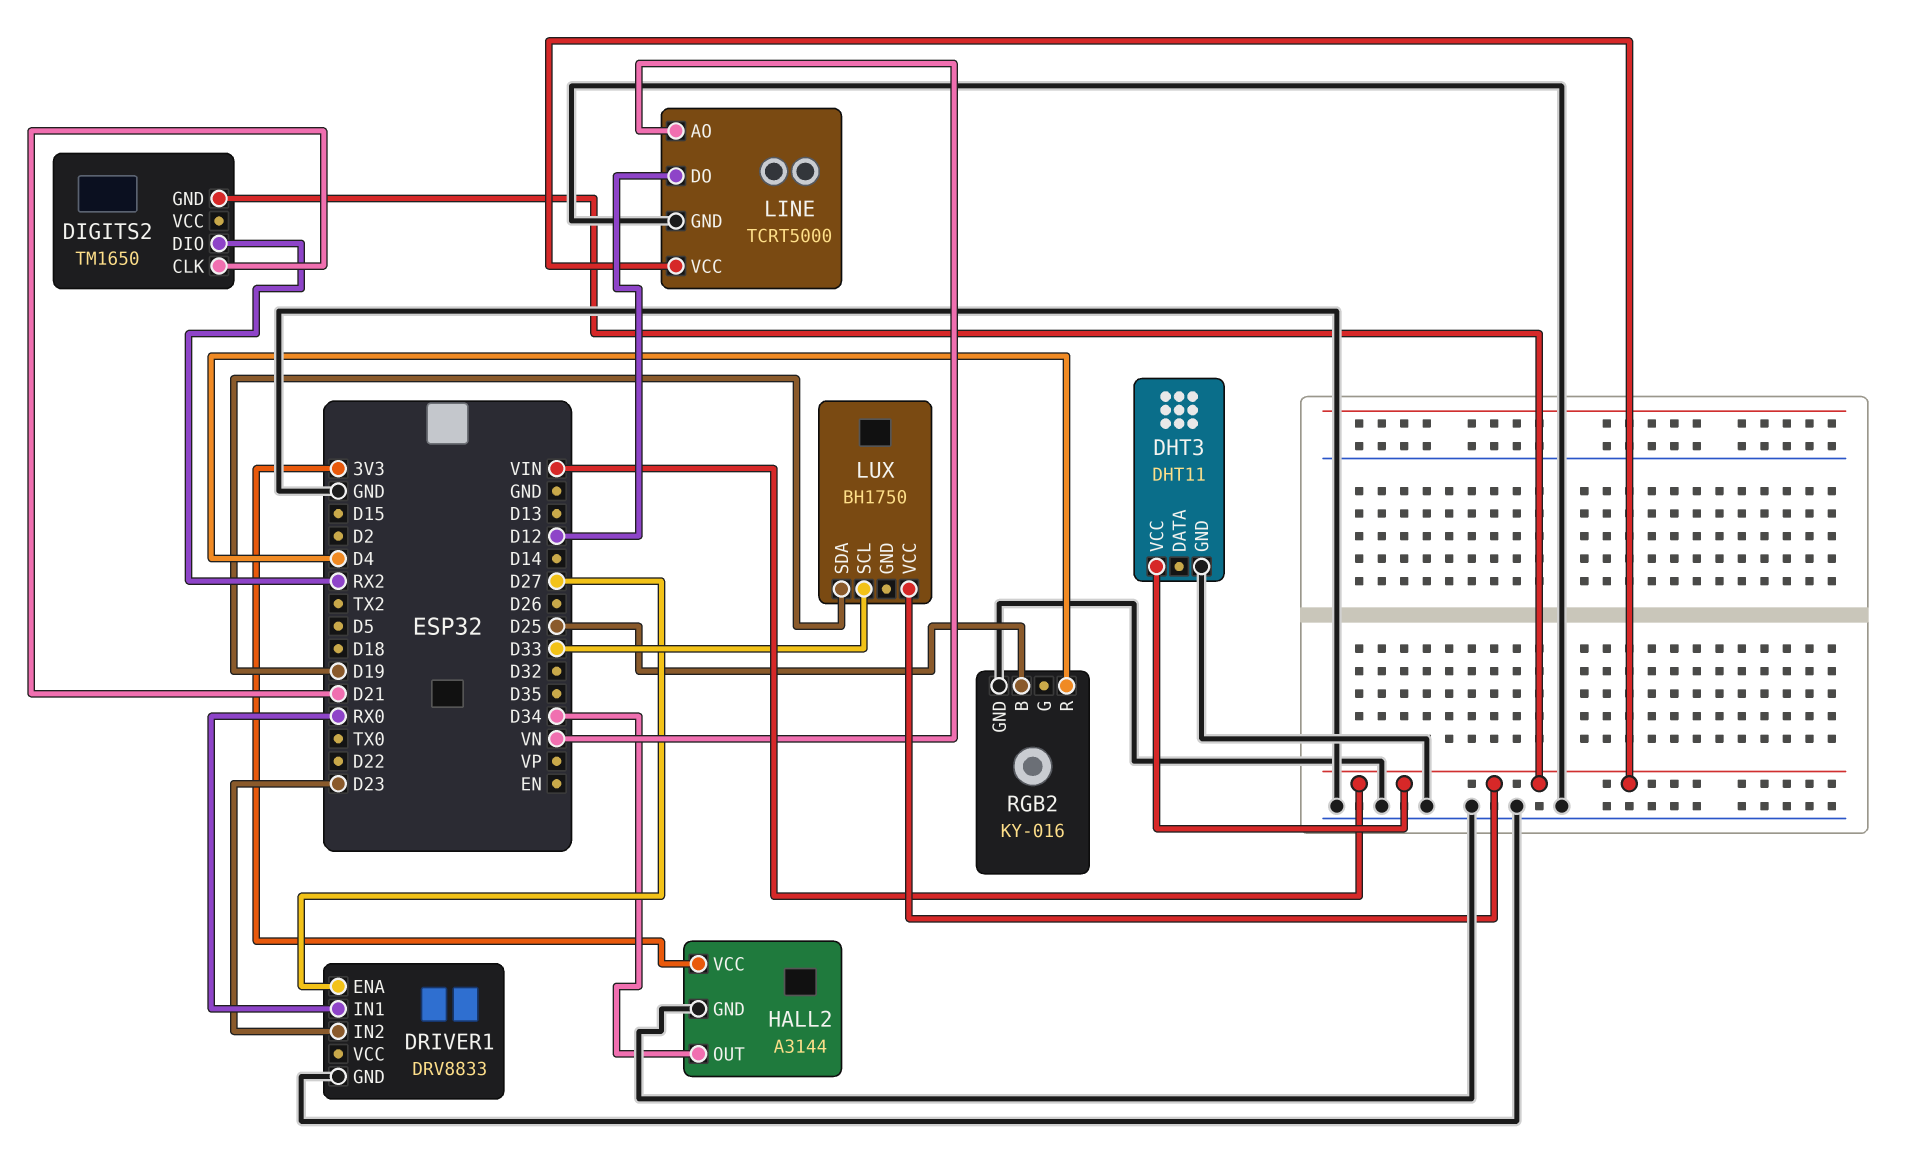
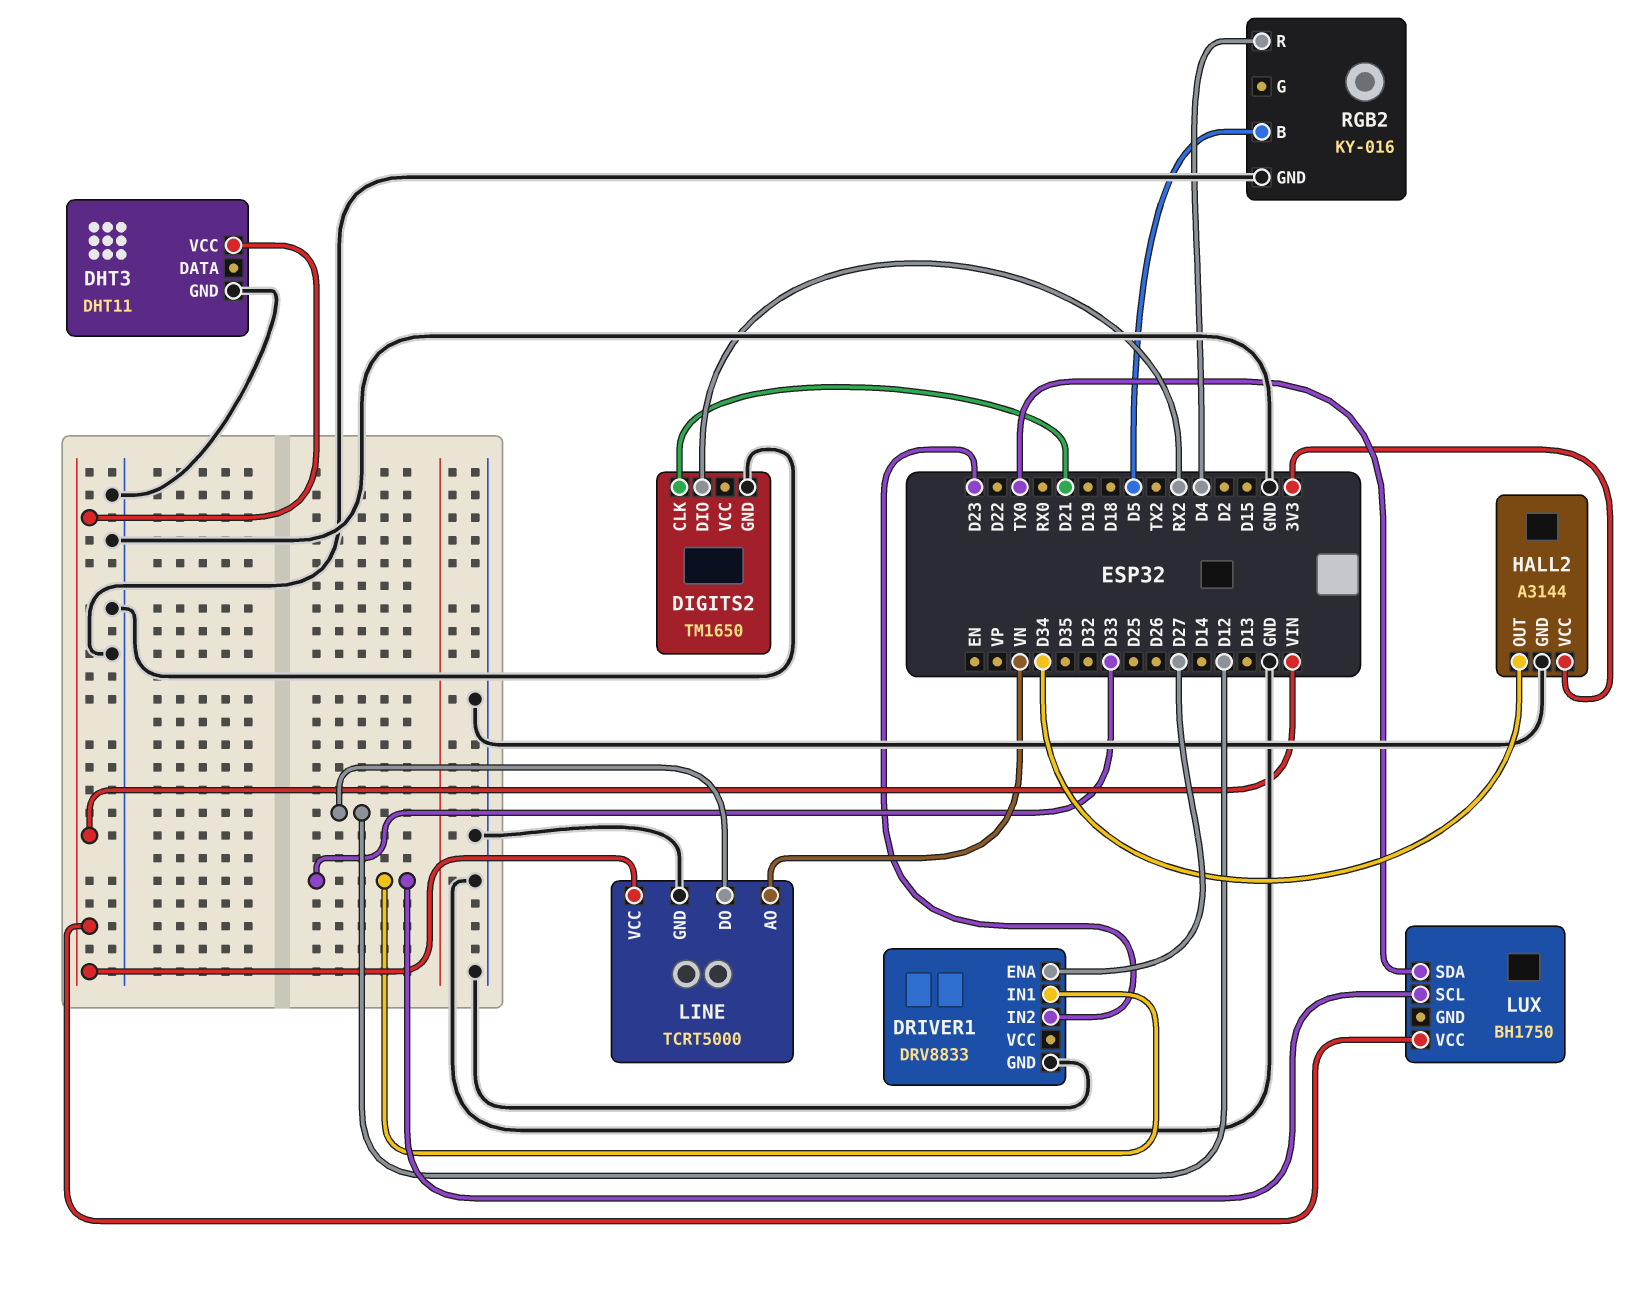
DIGITS2 pin GND: VIN -> GND
DRIVER1 pin IN1: RX0 -> D33
LUX pin SDA: D19 -> TX0
RGB2 pin B: D25 -> D5

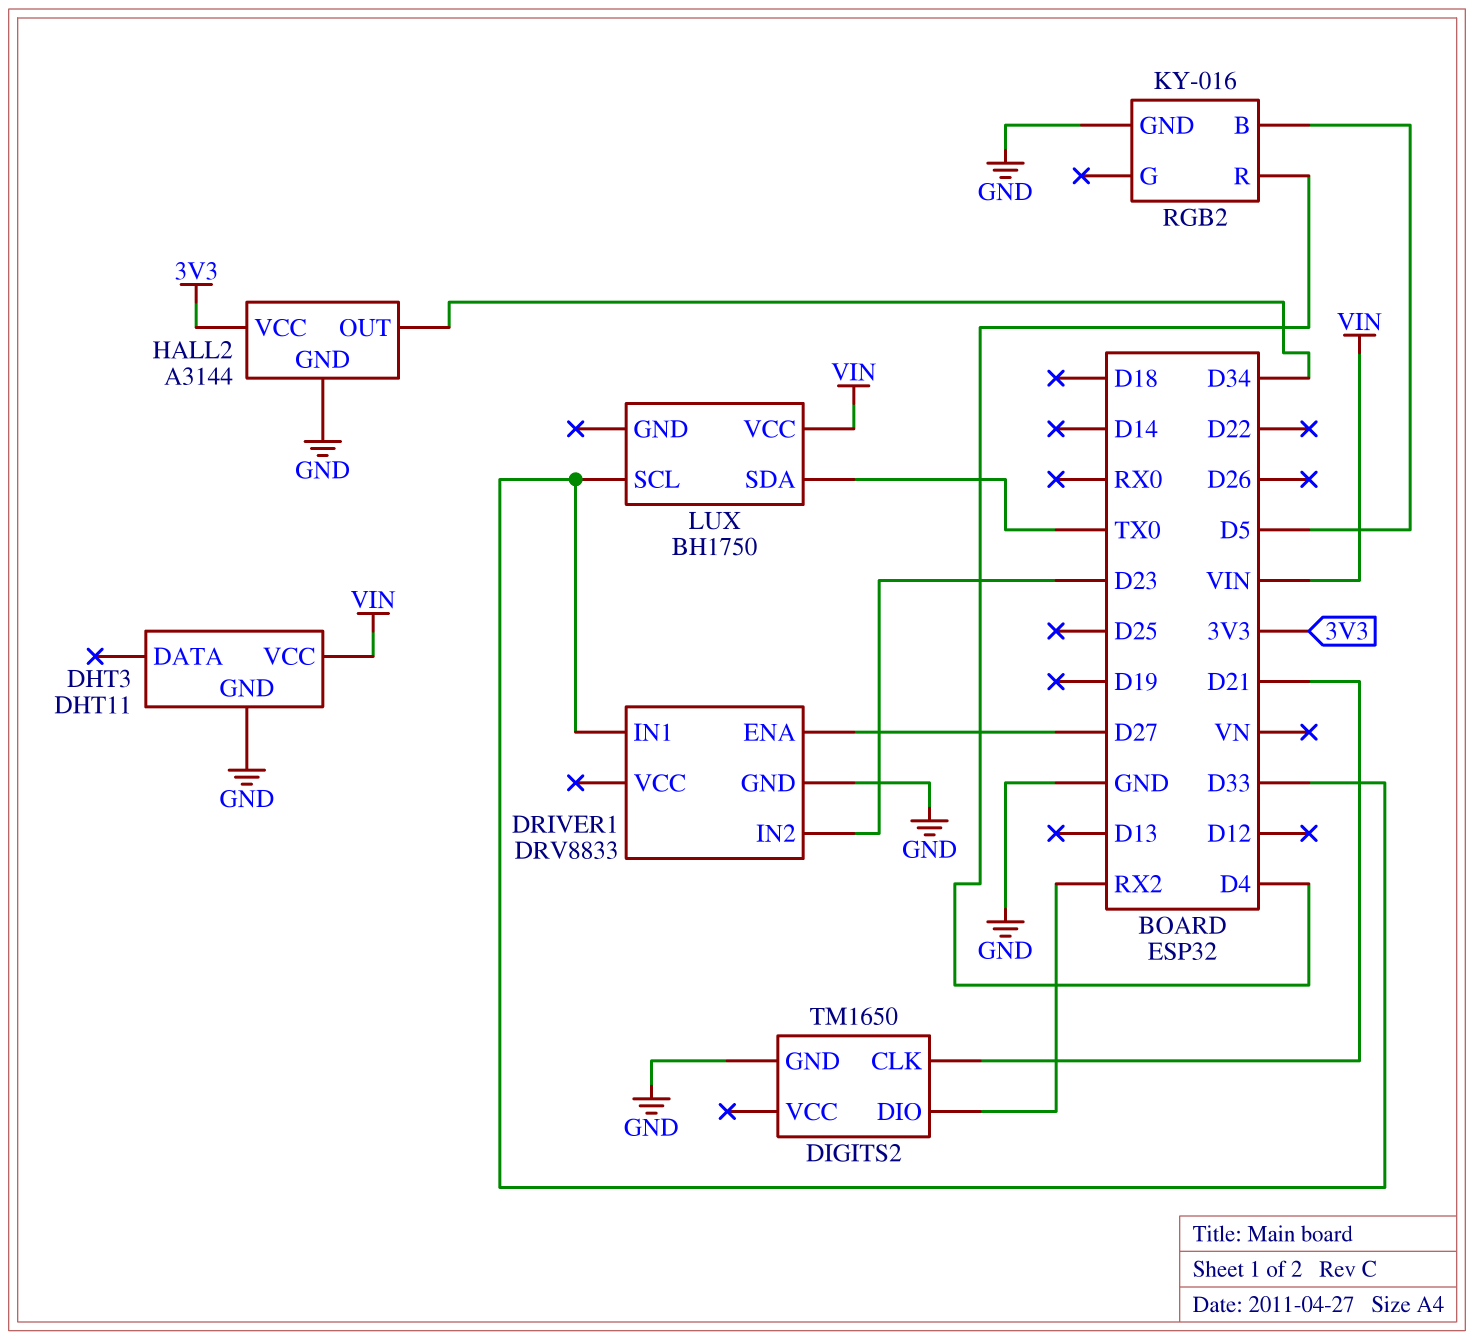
LINE: TCRT5000 -> none
LINE pin AO: VN -> none
LINE pin DO: D12 -> none
LINE pin GND: GND -> none
LINE pin VCC: VIN -> none

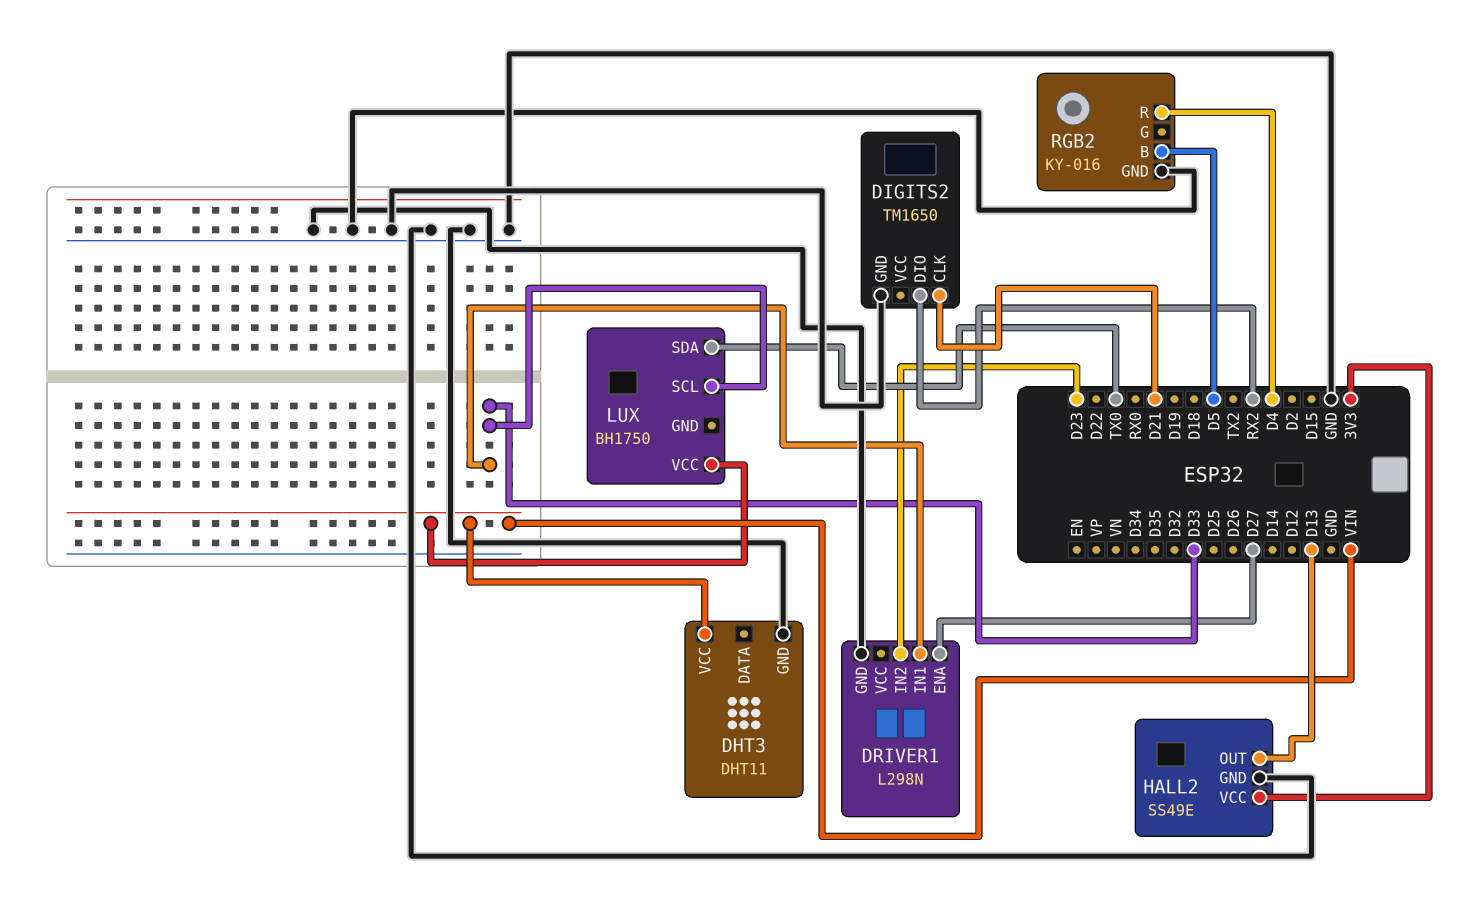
DRIVER1: DRV8833 -> L298N
HALL2: A3144 -> SS49E
HALL2 pin OUT: D34 -> D13

